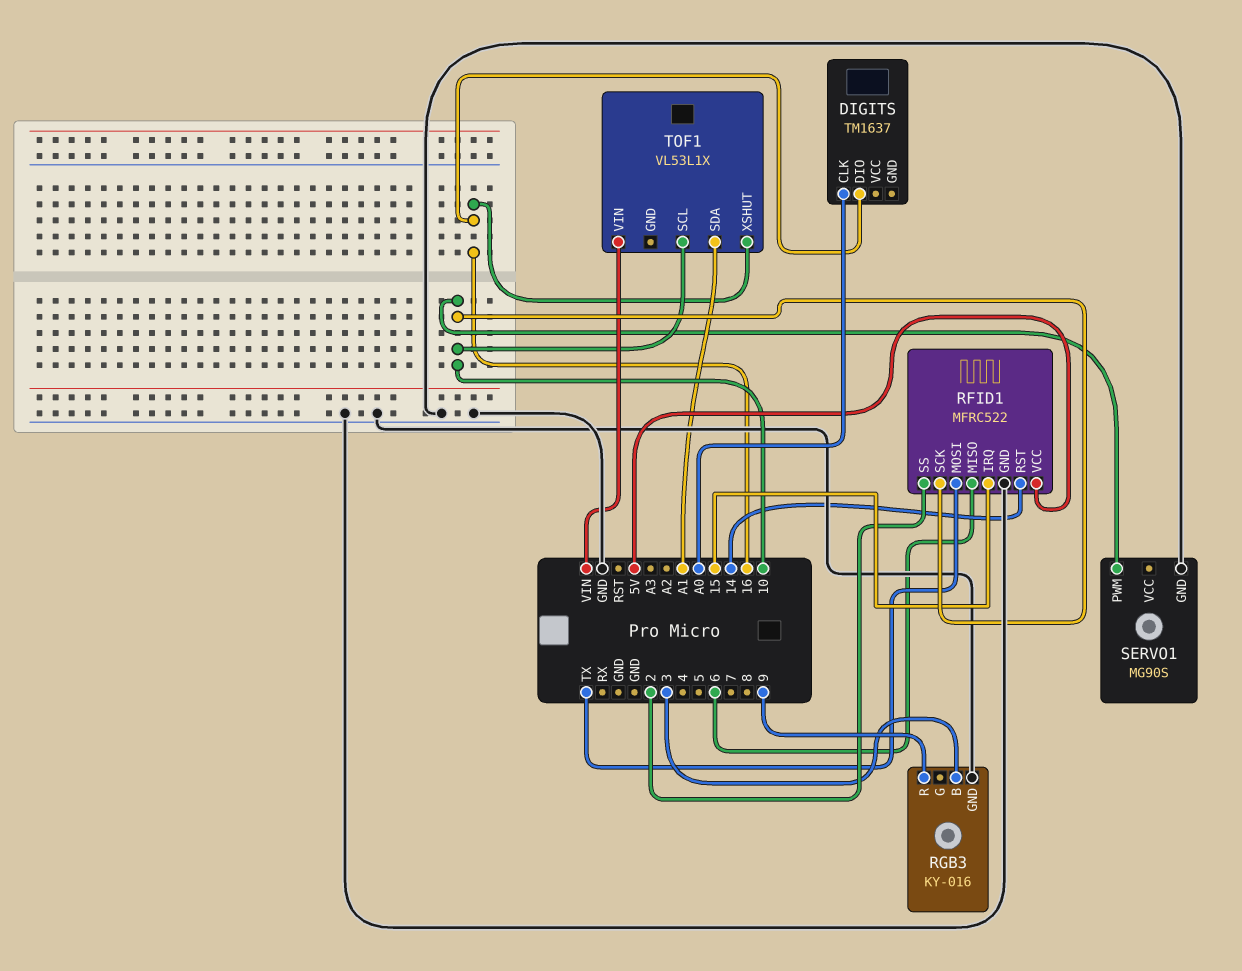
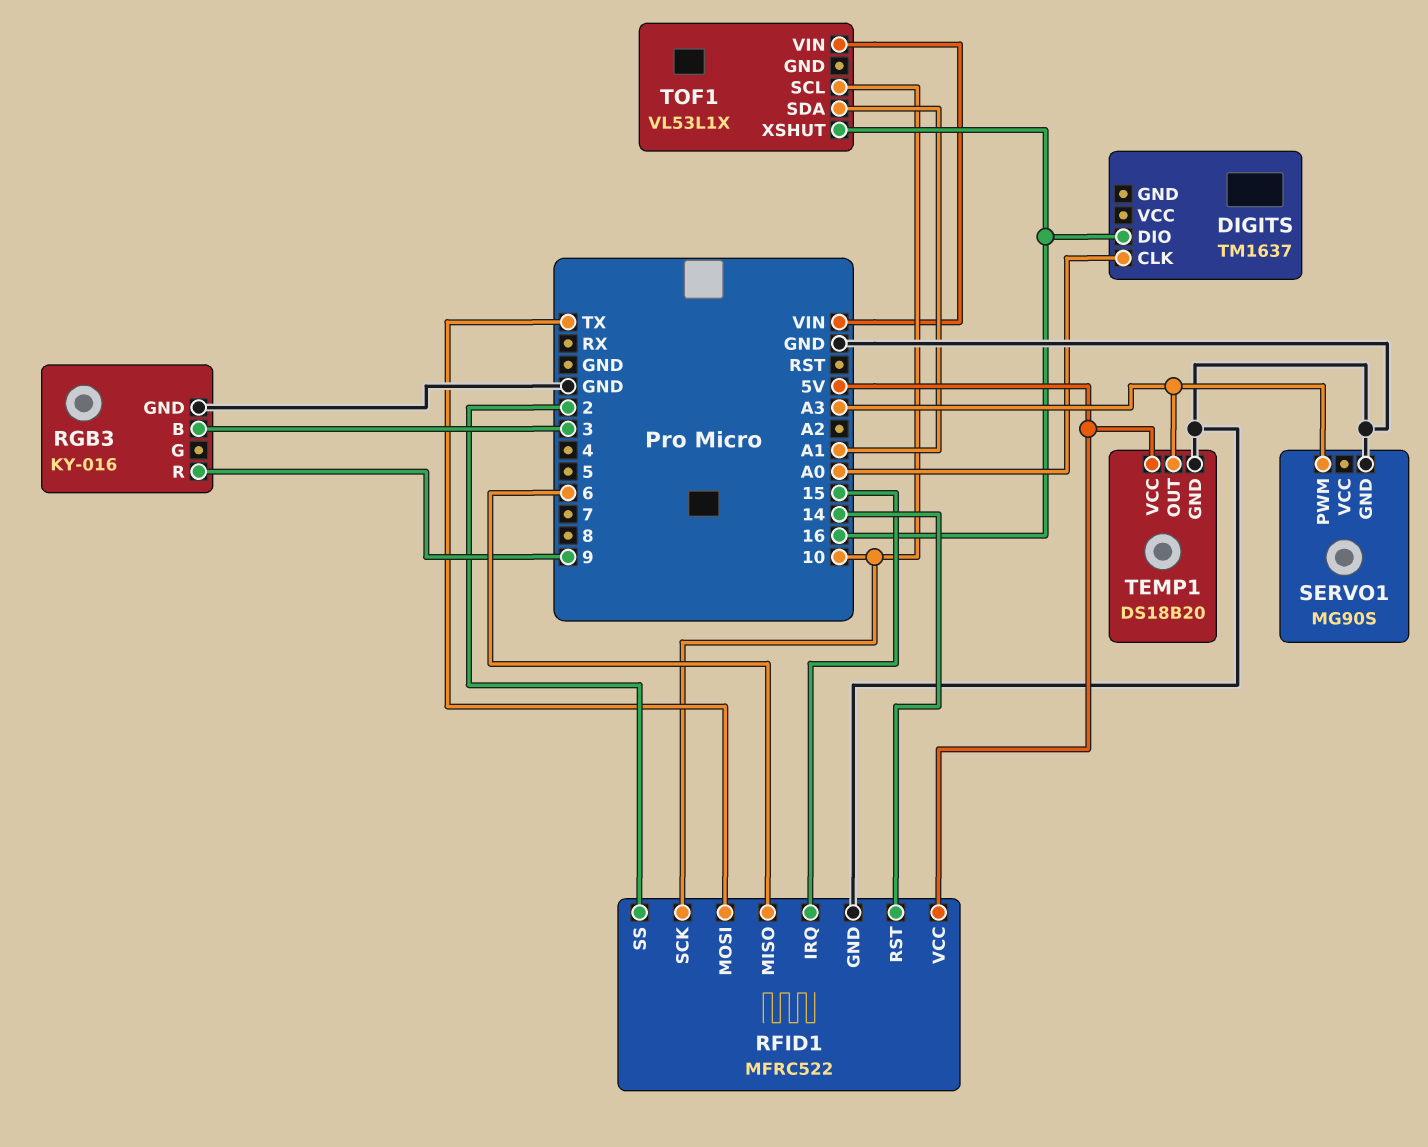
SERVO1 pin PWM: 10 -> A3
TEMP1: none -> DS18B20
TEMP1 pin GND: none -> GND
TEMP1 pin OUT: none -> A3
TEMP1 pin VCC: none -> 5V

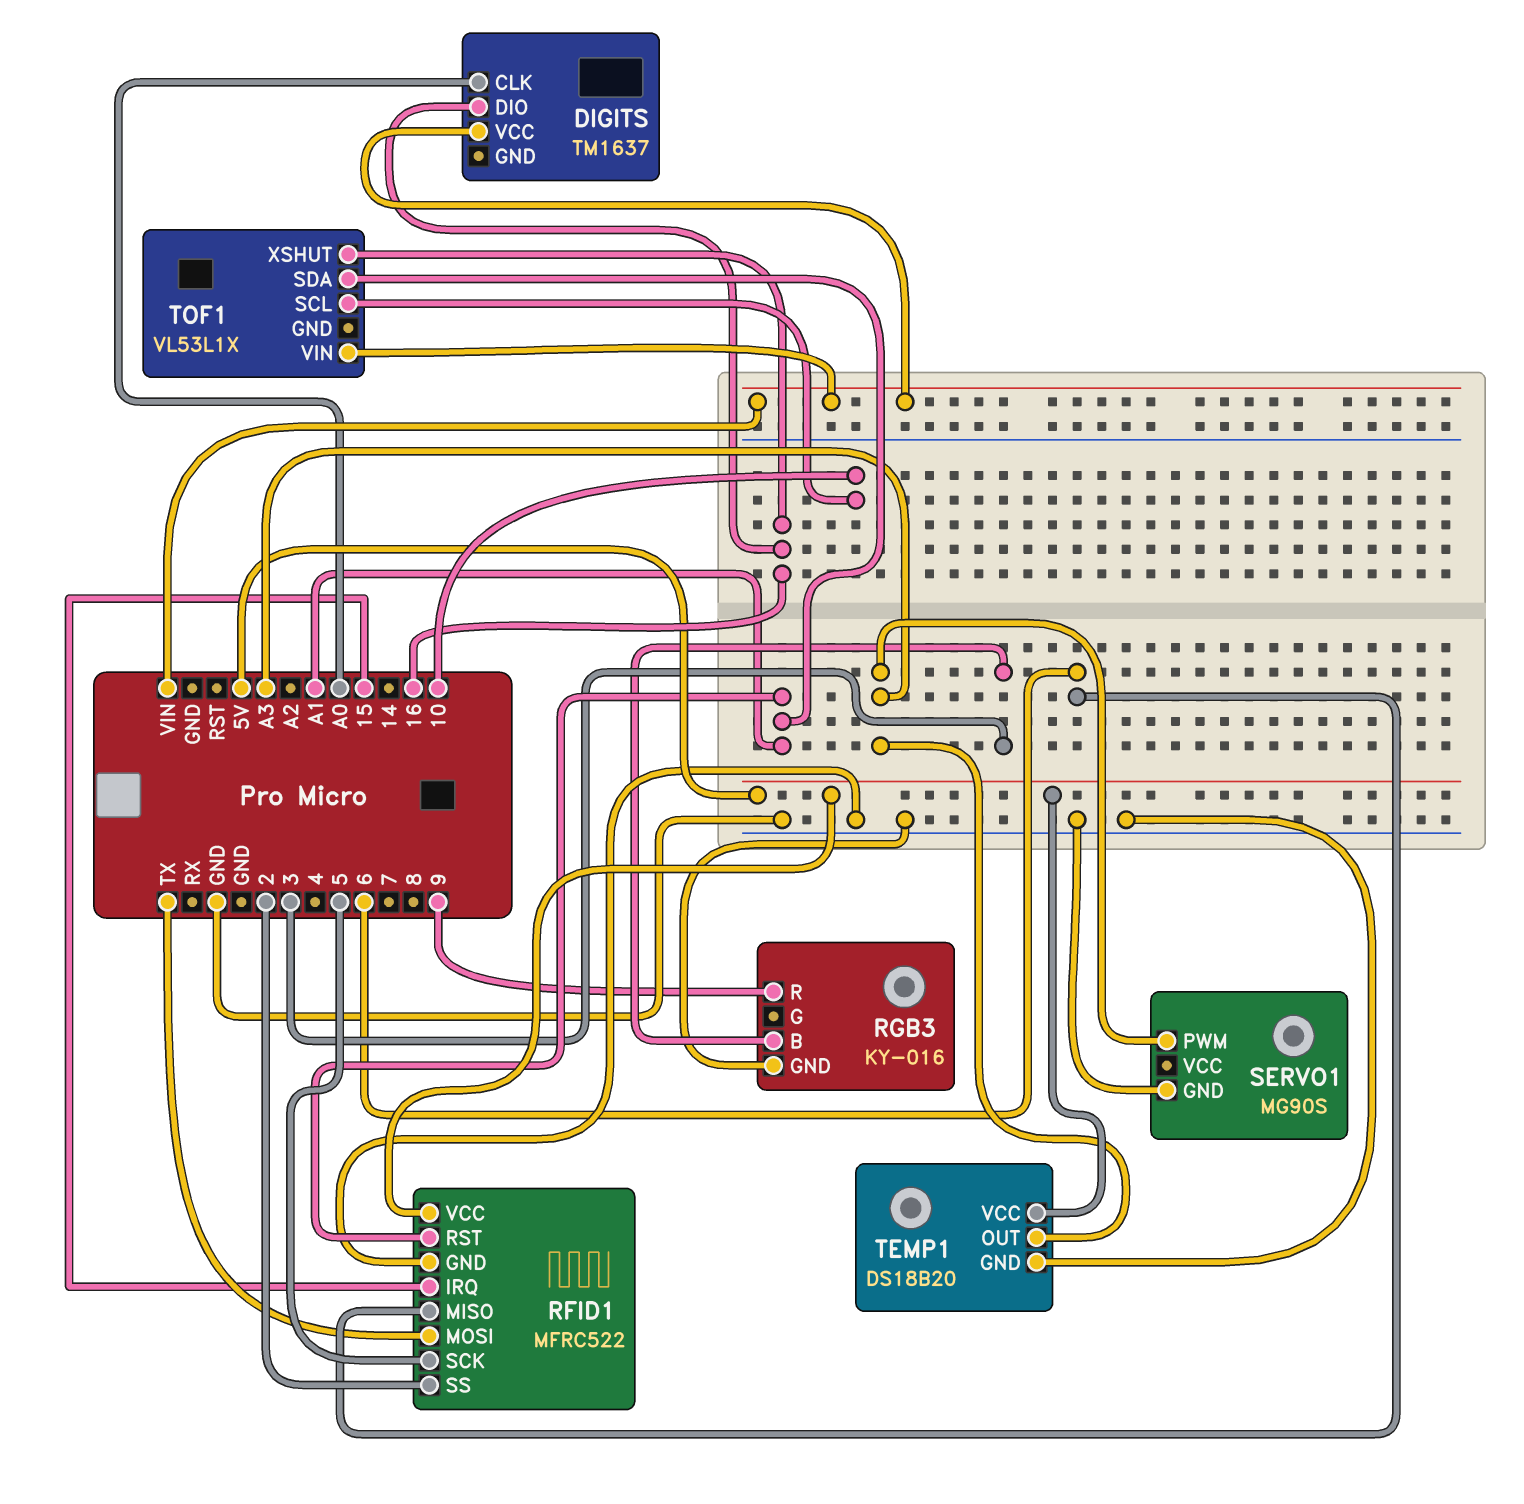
DIGITS pin VCC: none -> VIN
RFID1 pin RST: 14 -> A1
RFID1 pin SCK: 10 -> 5

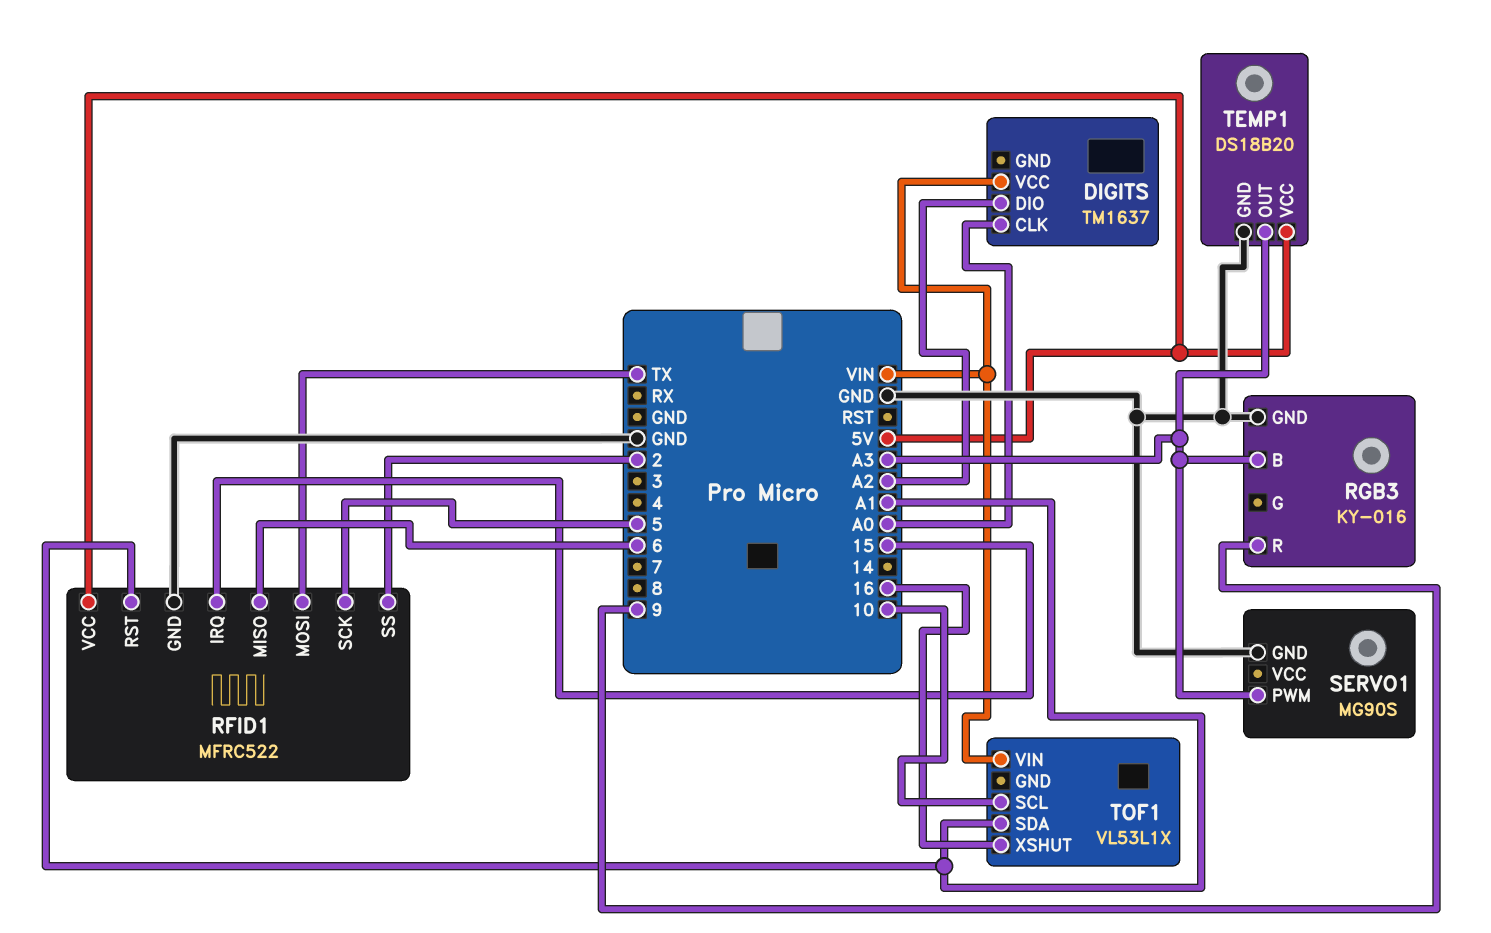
DIGITS pin DIO: 16 -> A2
RGB3 pin B: 3 -> A3

